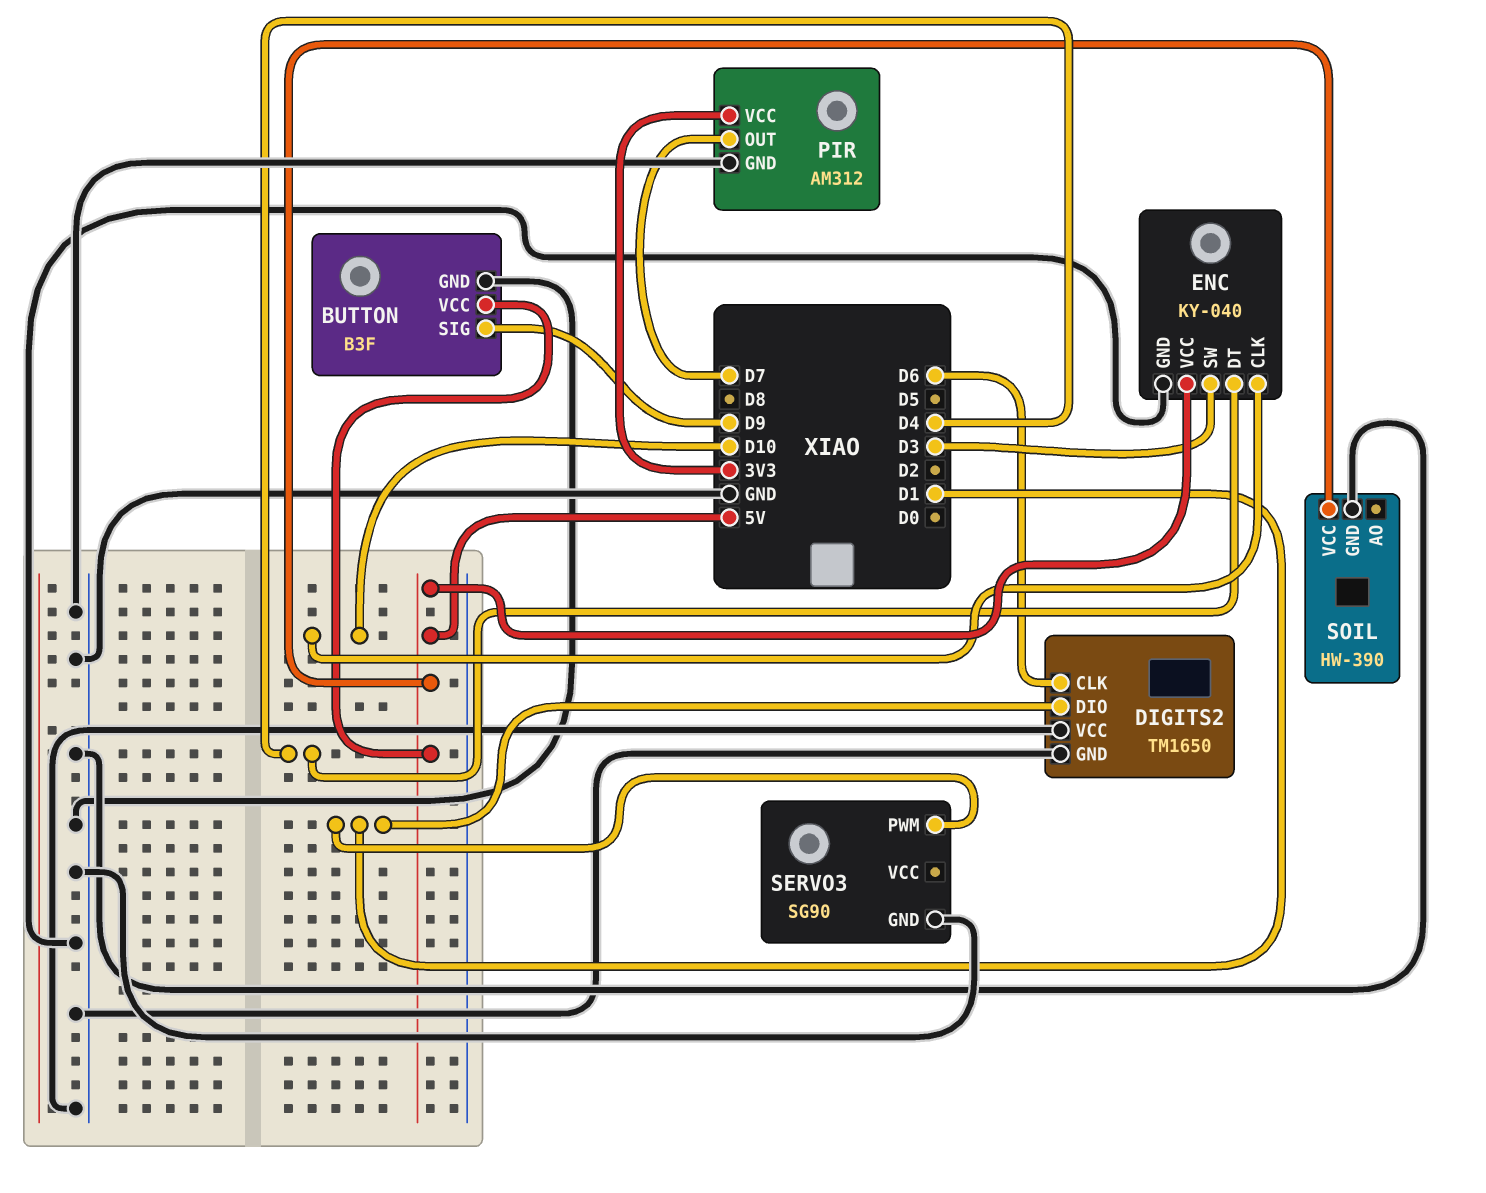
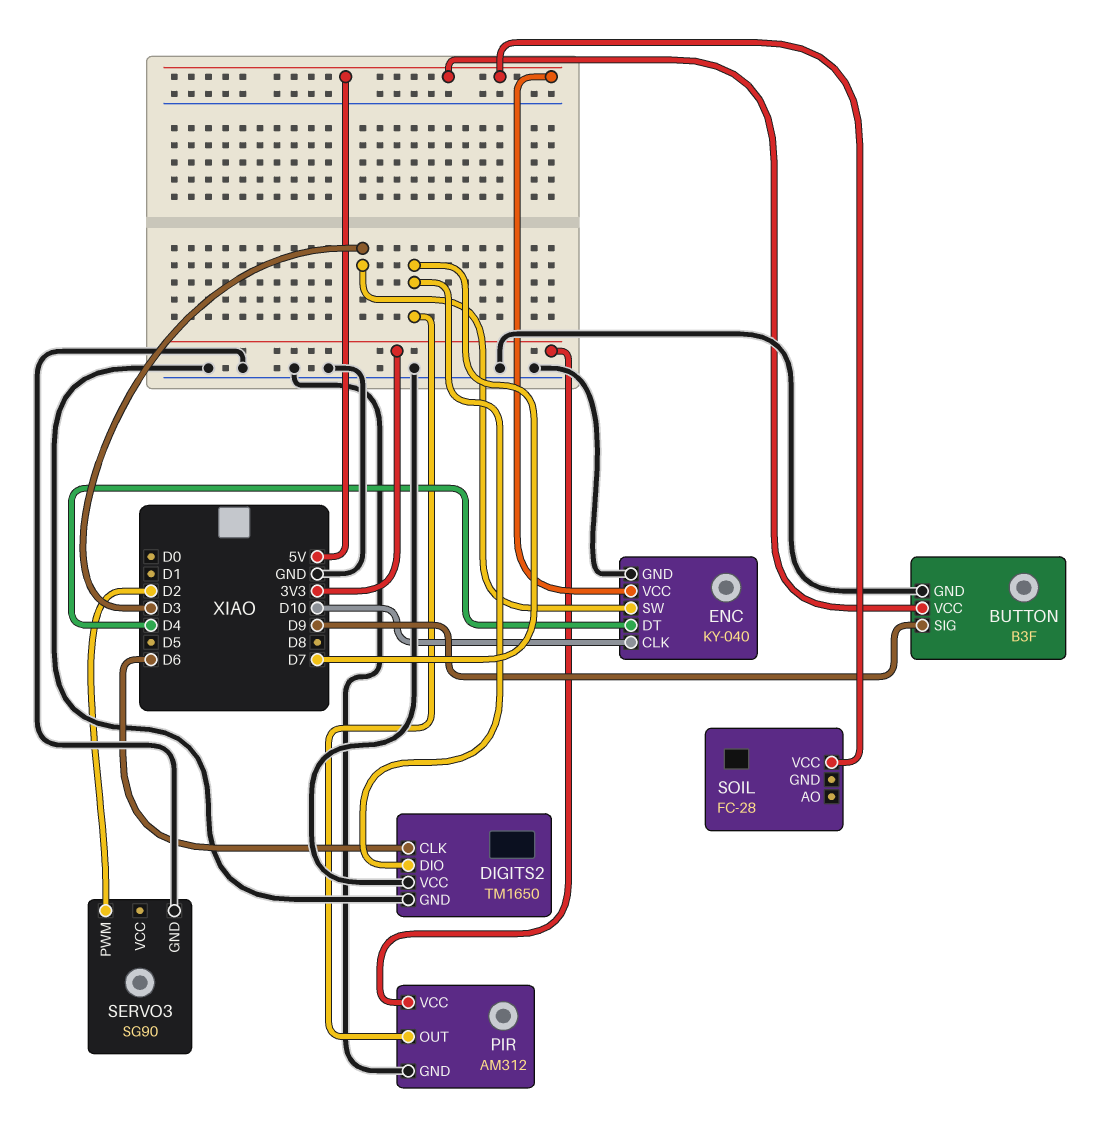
DIGITS2 pin DIO: D1 -> D7
SERVO3 pin PWM: D1 -> D2
SOIL: HW-390 -> FC-28
SOIL pin GND: GND -> none

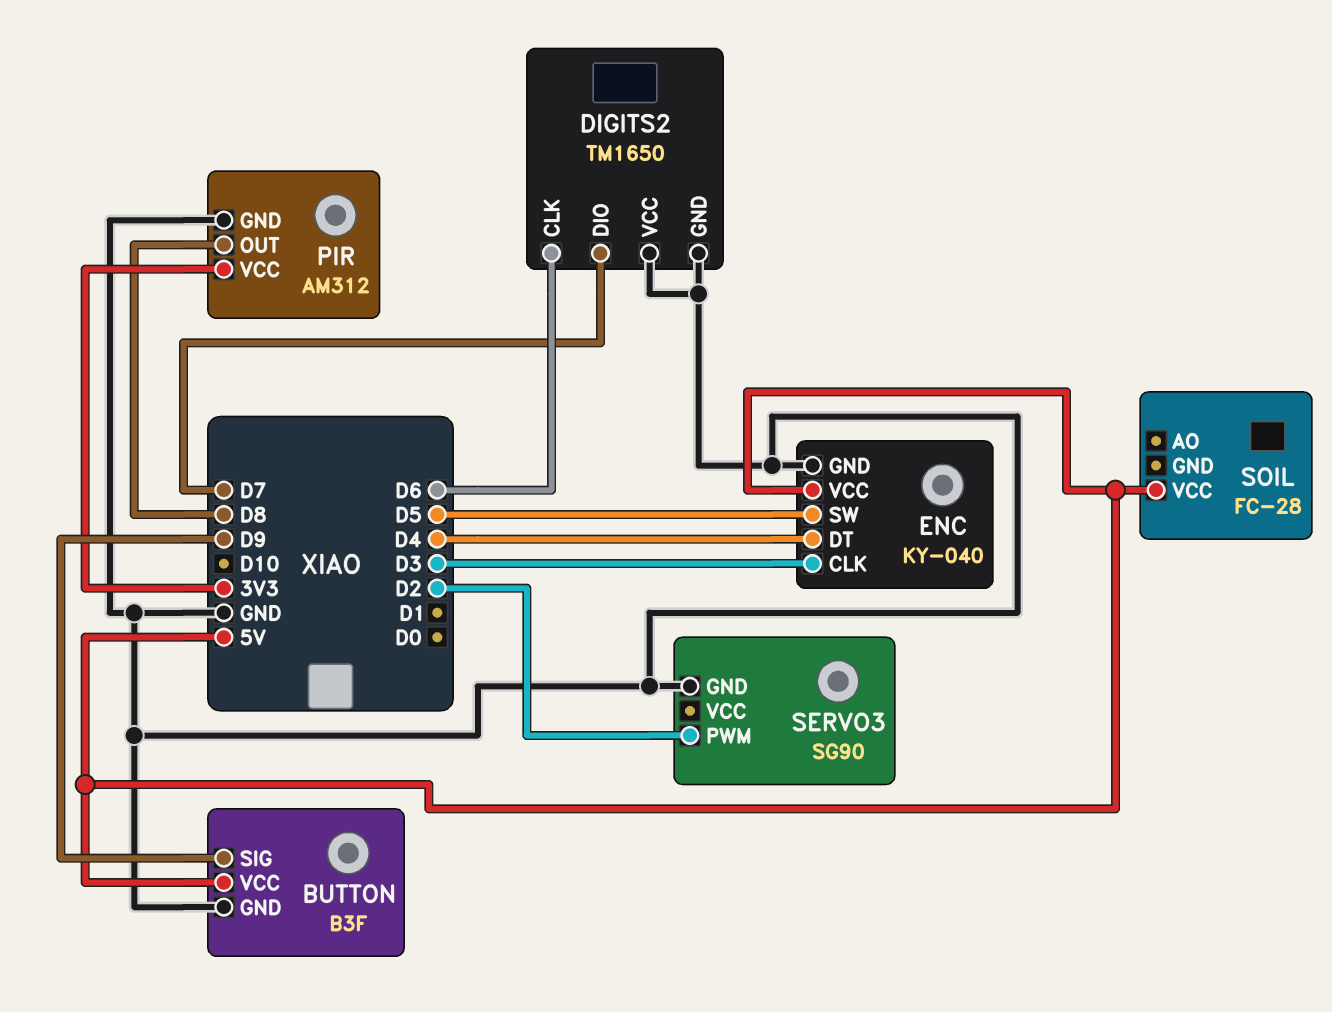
ENC pin CLK: D10 -> D3
ENC pin SW: D3 -> D5
PIR pin OUT: D7 -> D8

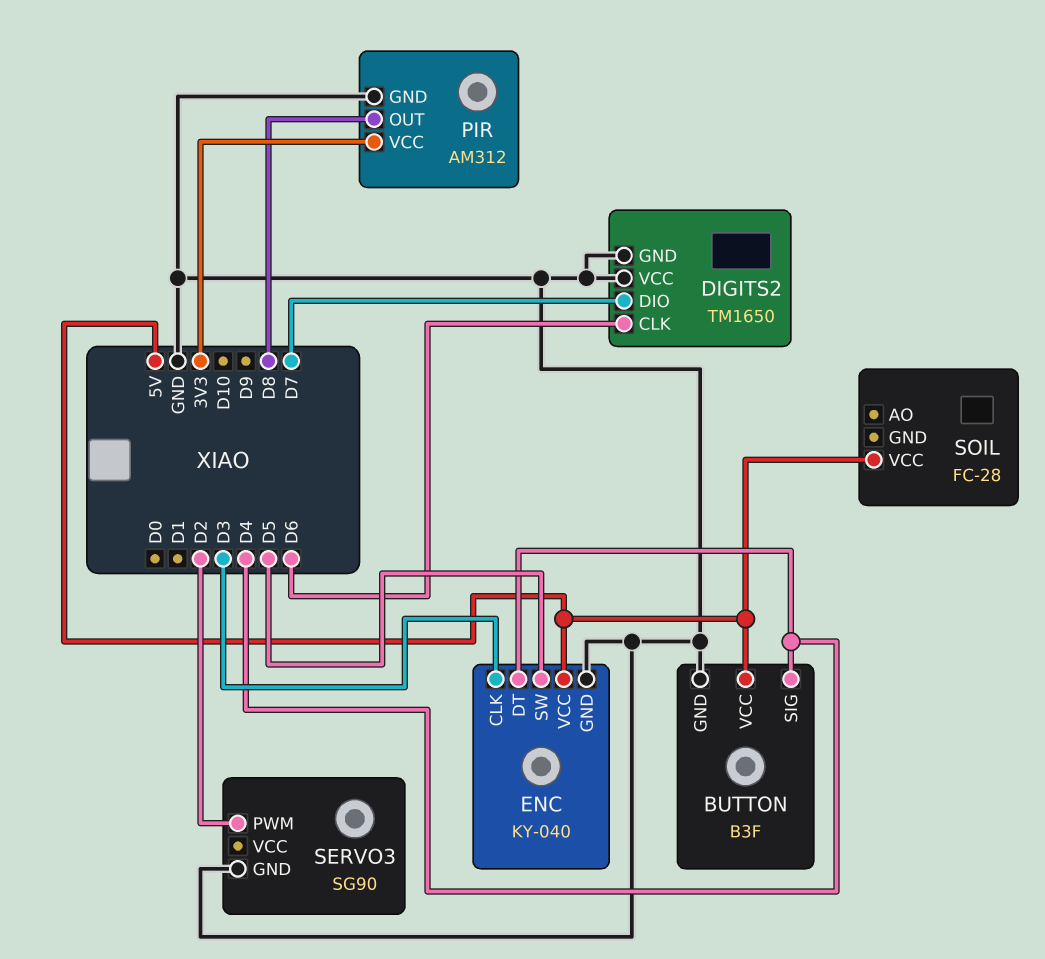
BUTTON pin SIG: D9 -> D4

